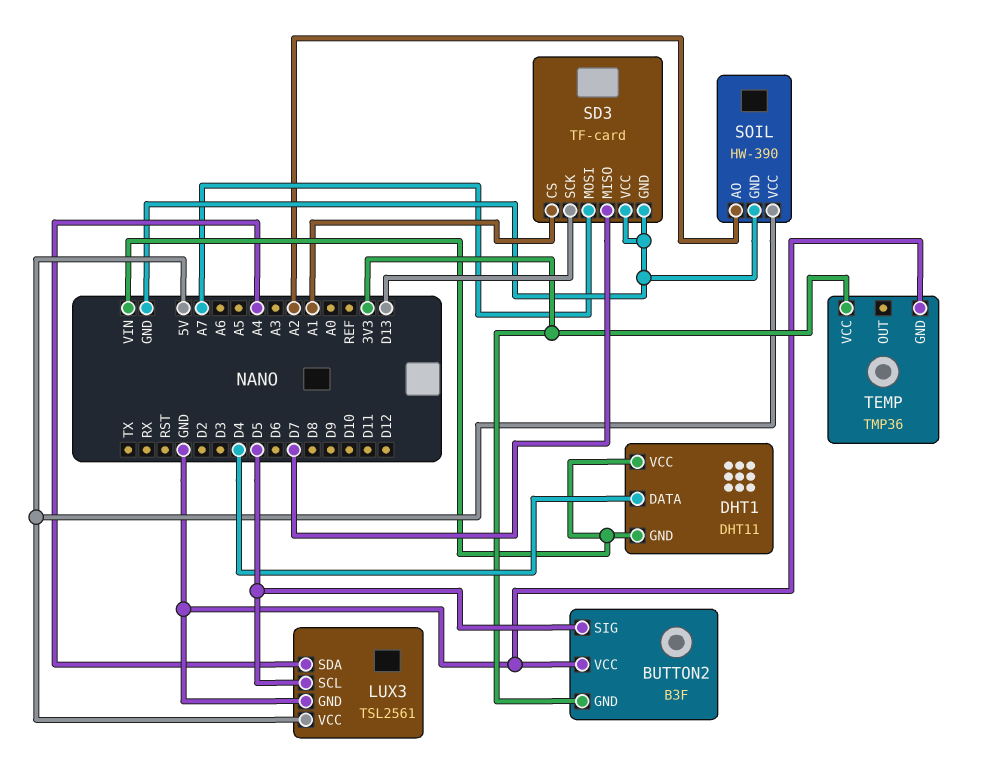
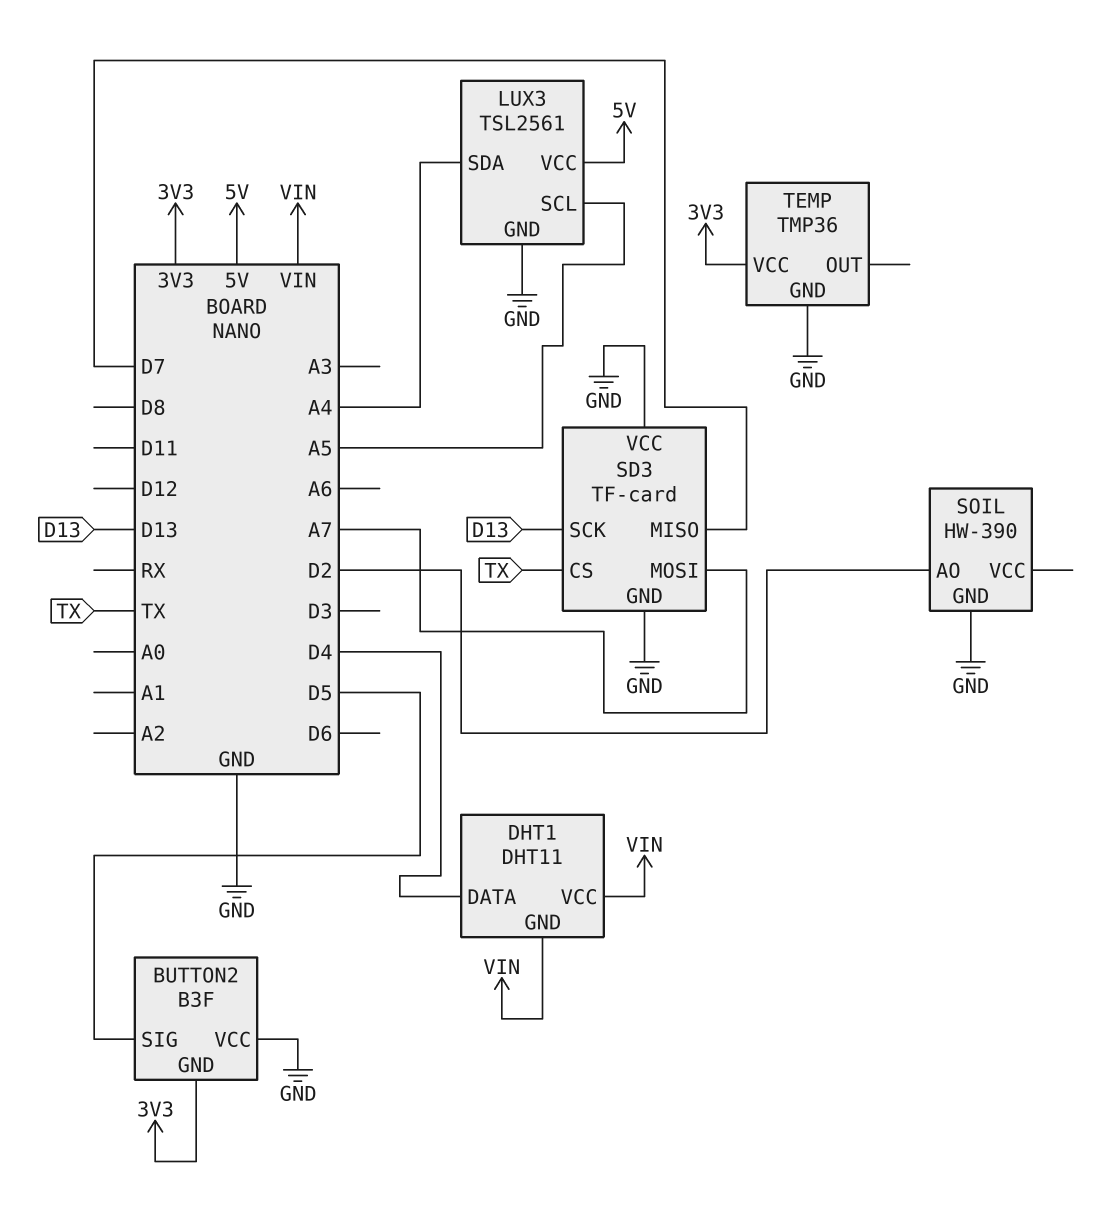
LUX3 pin SCL: D5 -> A5
SD3 pin CS: A1 -> TX
SOIL pin AO: A2 -> D2
SOIL pin VCC: 5V -> none

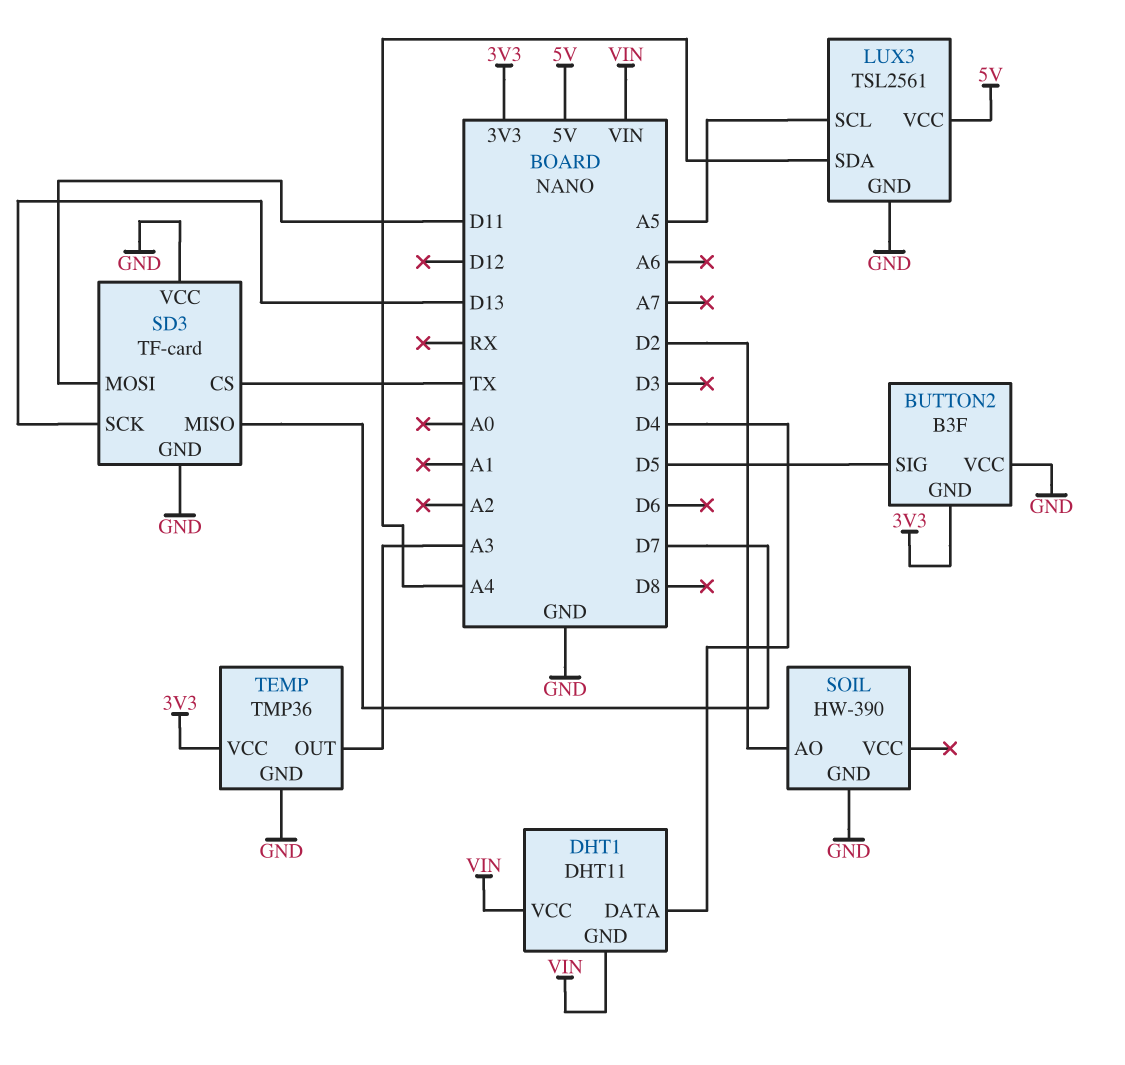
SD3 pin MOSI: A7 -> D11
TEMP pin OUT: none -> A3

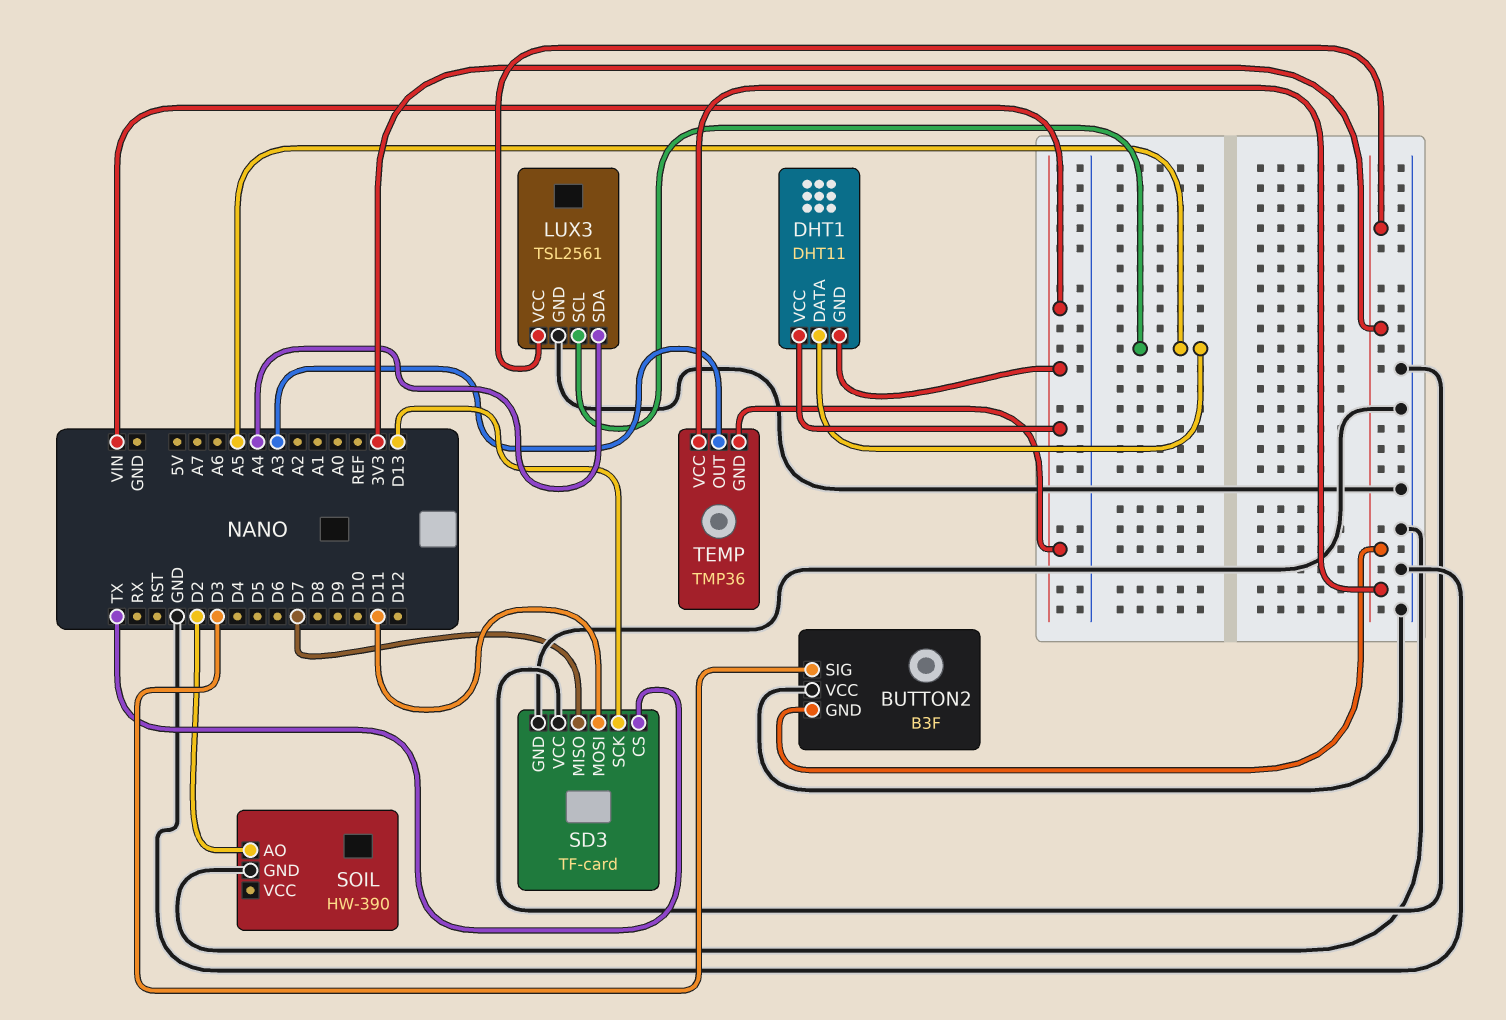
BUTTON2 pin SIG: D5 -> D3
DHT1 pin DATA: D4 -> A5
LUX3 pin VCC: 5V -> 3V3
TEMP pin GND: GND -> VIN

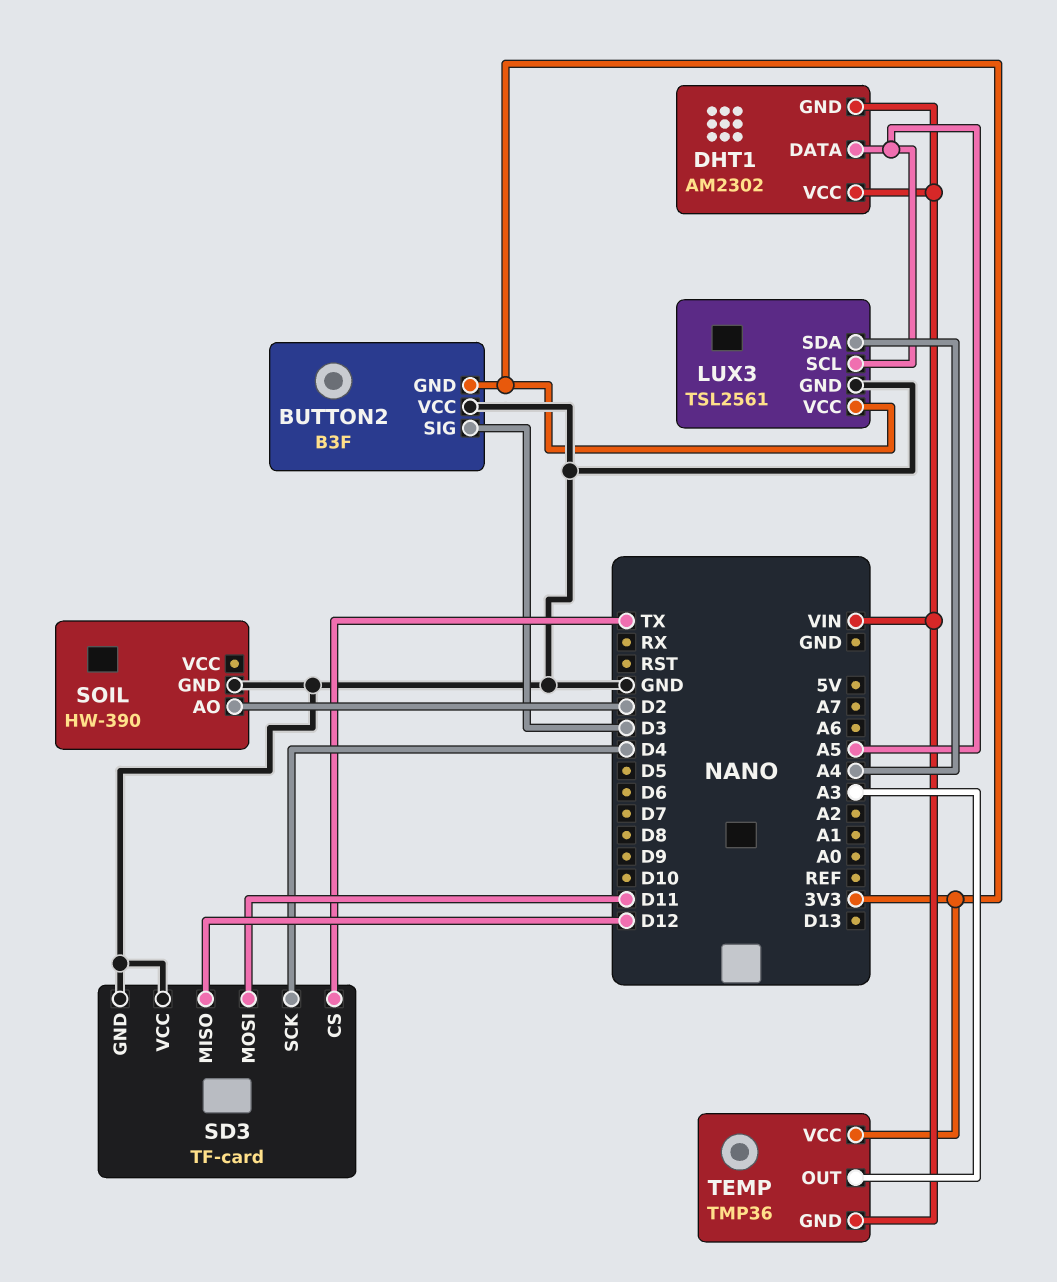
DHT1: DHT11 -> AM2302
SD3 pin MISO: D7 -> D12
SD3 pin SCK: D13 -> D4

